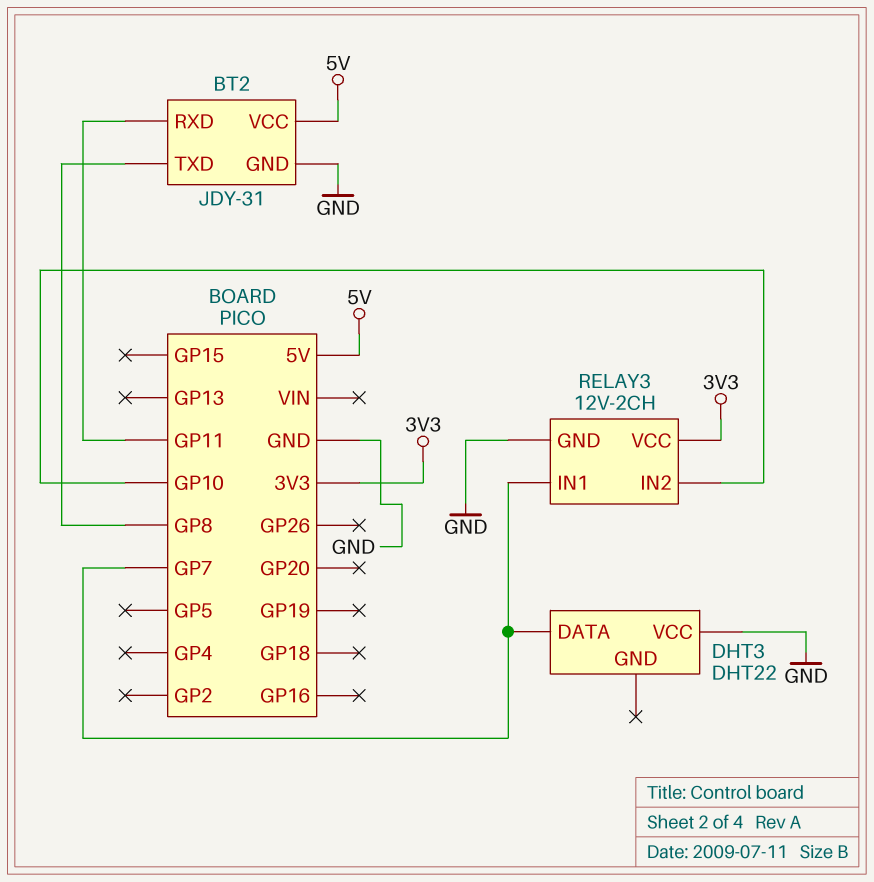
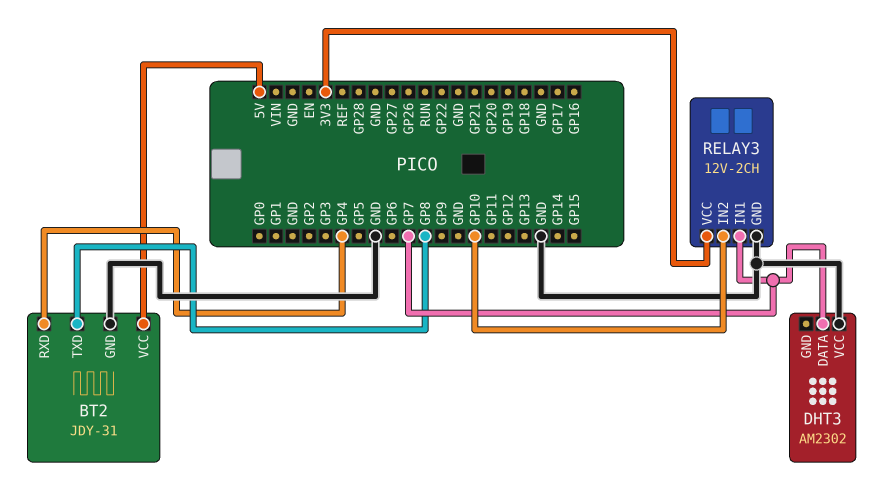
BT2 pin RXD: GP11 -> GP4
DHT3: DHT22 -> AM2302

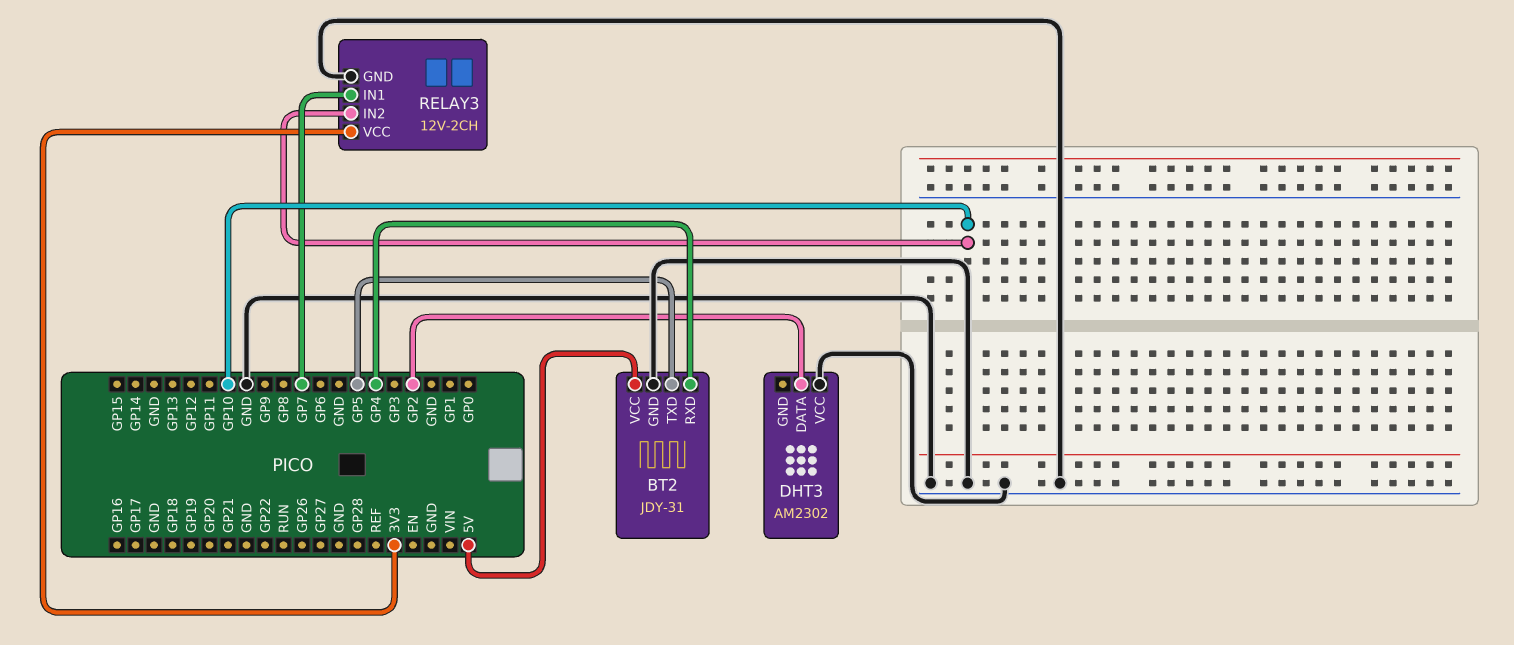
BT2 pin TXD: GP8 -> GP5
DHT3 pin DATA: GP7 -> GP2

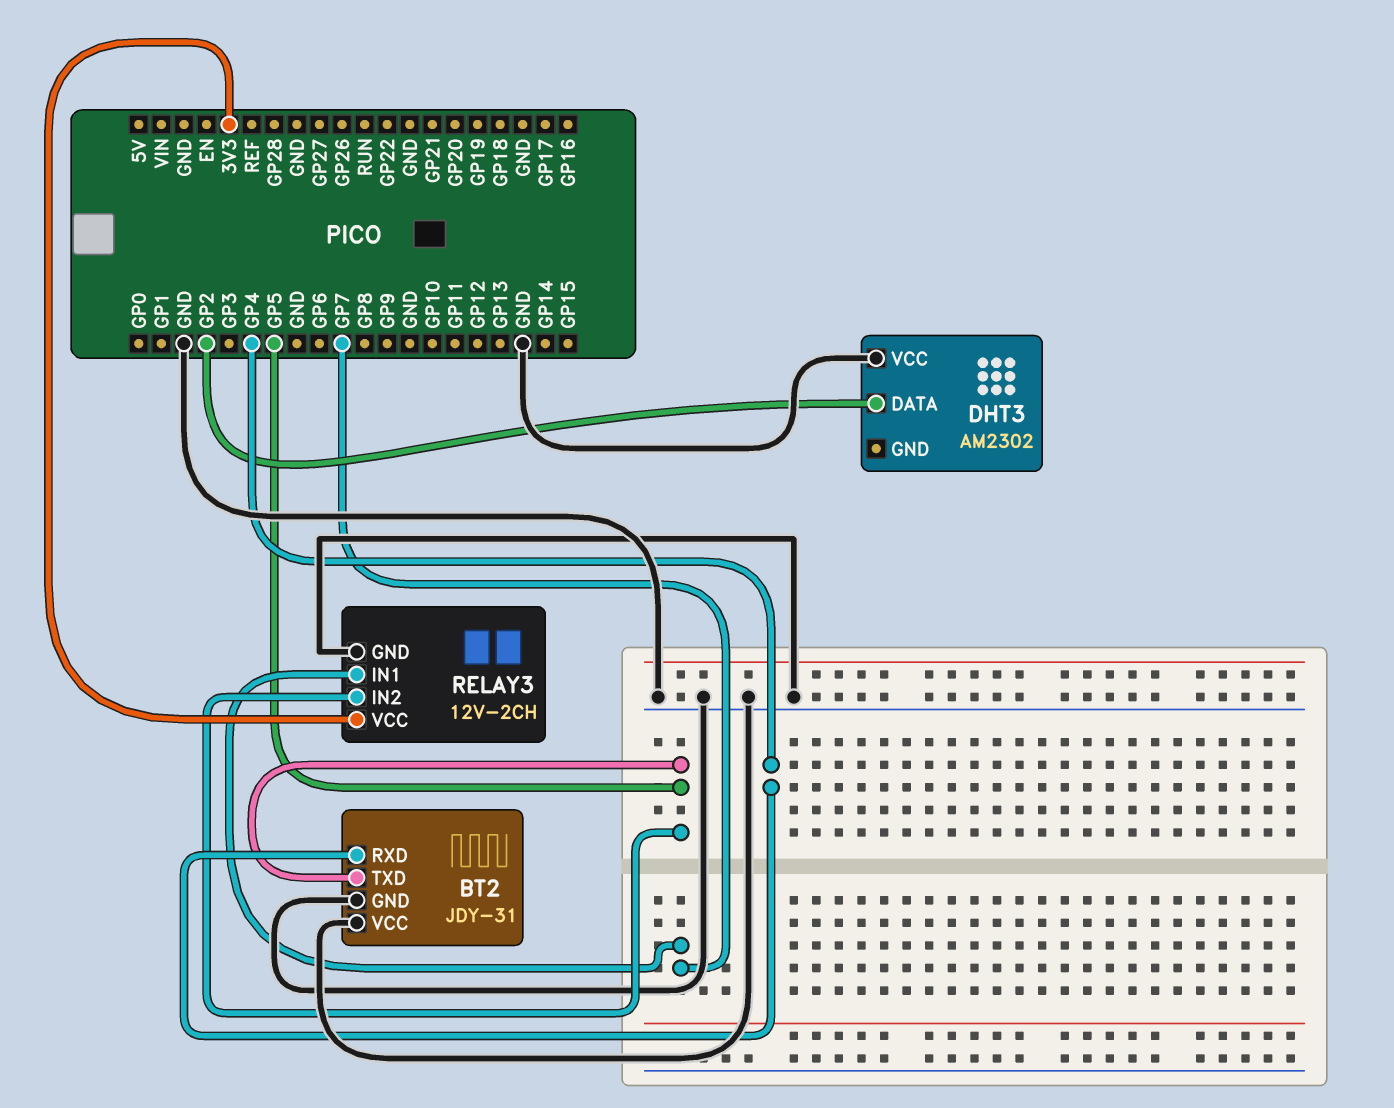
BT2 pin VCC: 5V -> GND
RELAY3 pin IN2: GP10 -> GP5

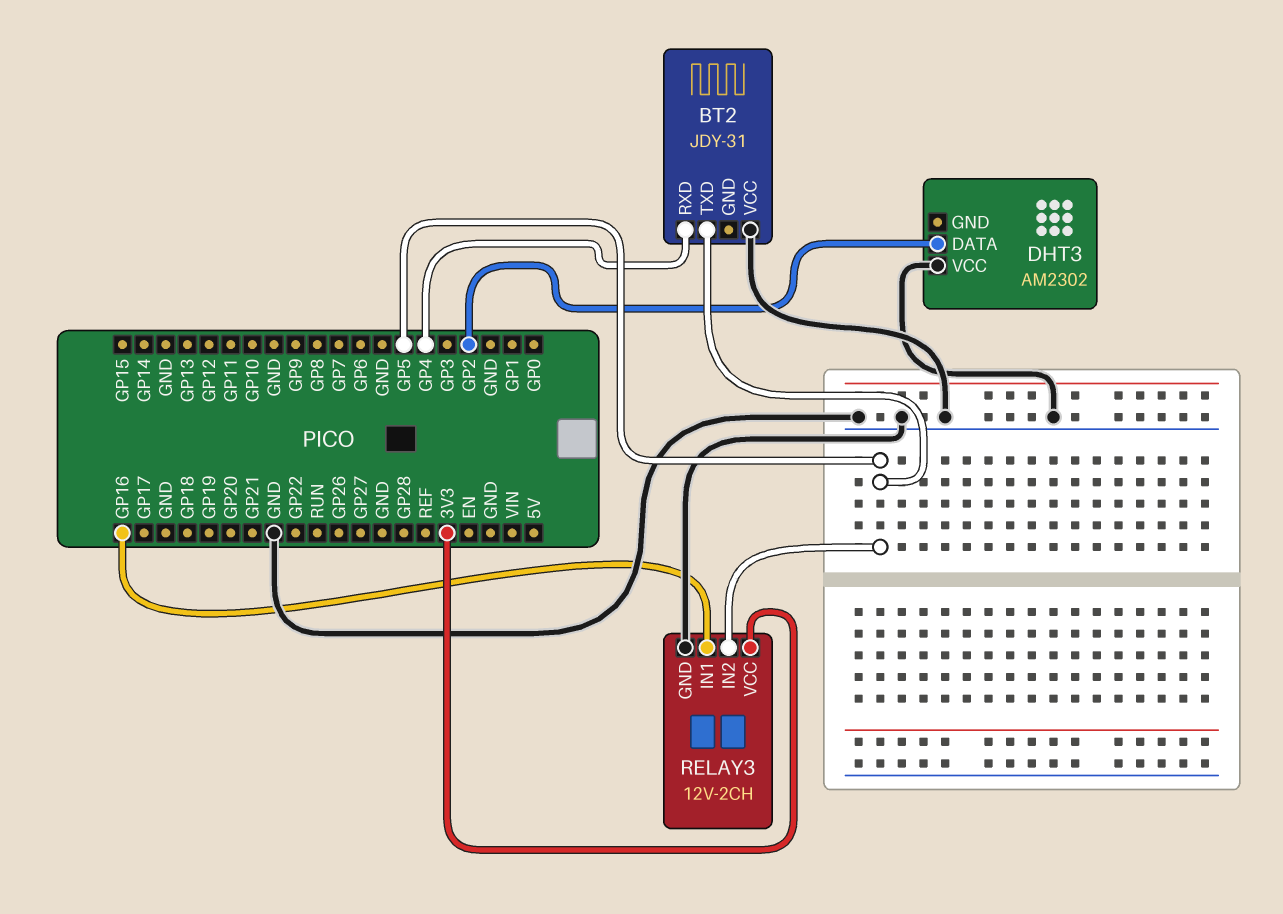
BT2 pin GND: GND -> none
RELAY3 pin IN1: GP7 -> GP16

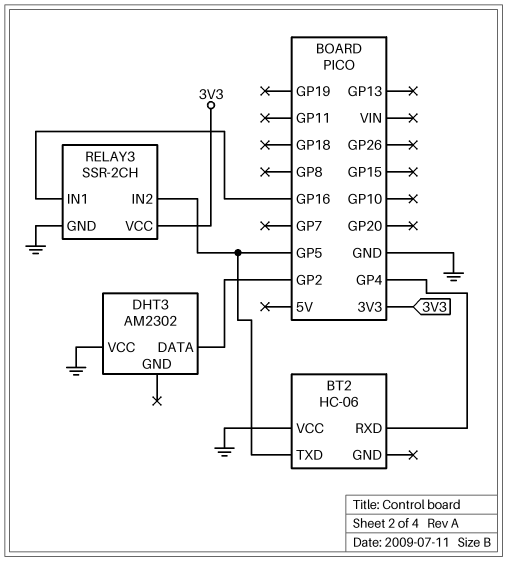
BT2: JDY-31 -> HC-06
RELAY3: 12V-2CH -> SSR-2CH

